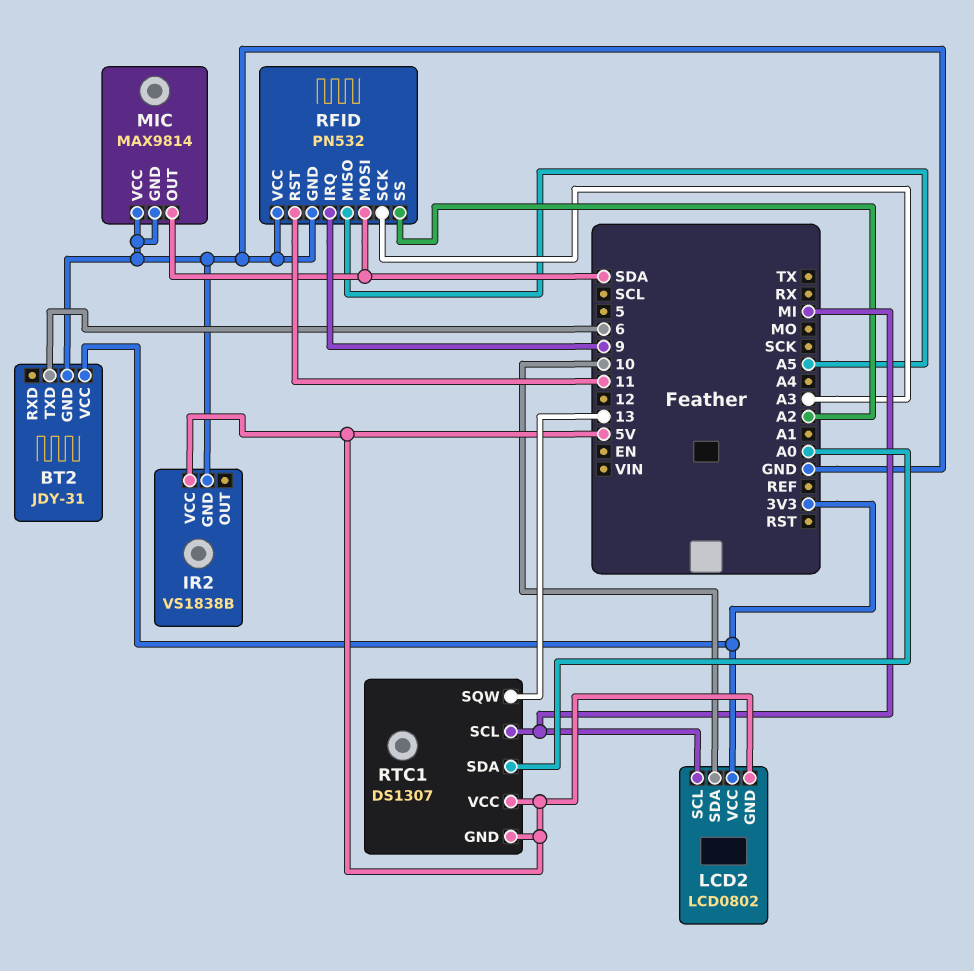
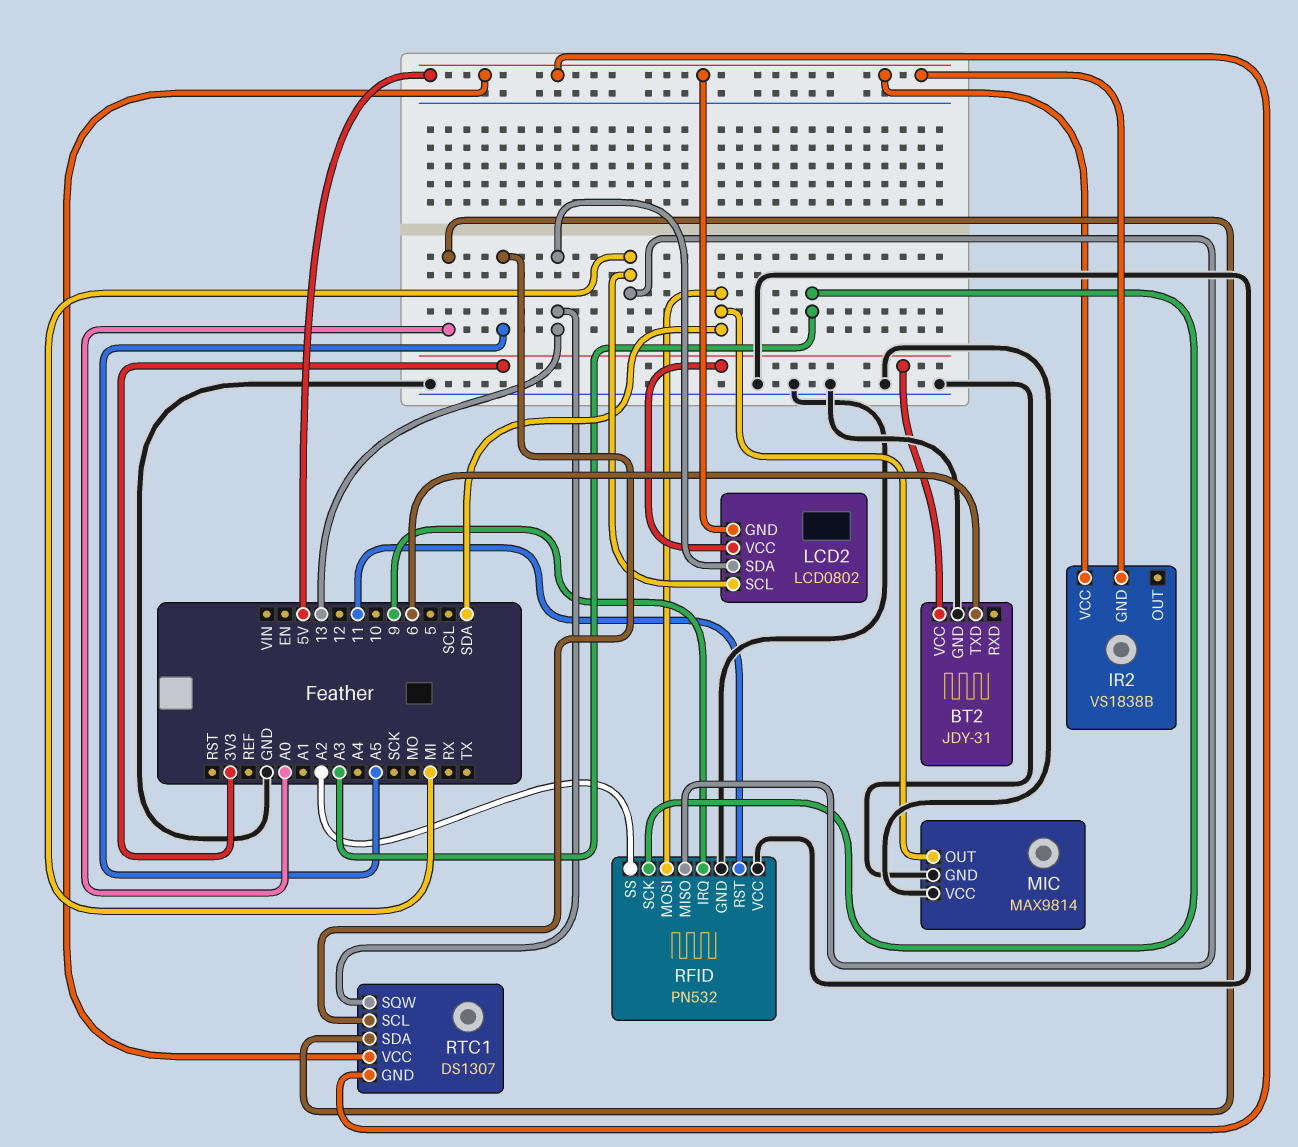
IR2 pin GND: GND -> 5V
LCD2 pin SDA: 10 -> 13
RFID pin MISO: A5 -> MI
RTC1 pin SCL: MI -> A5

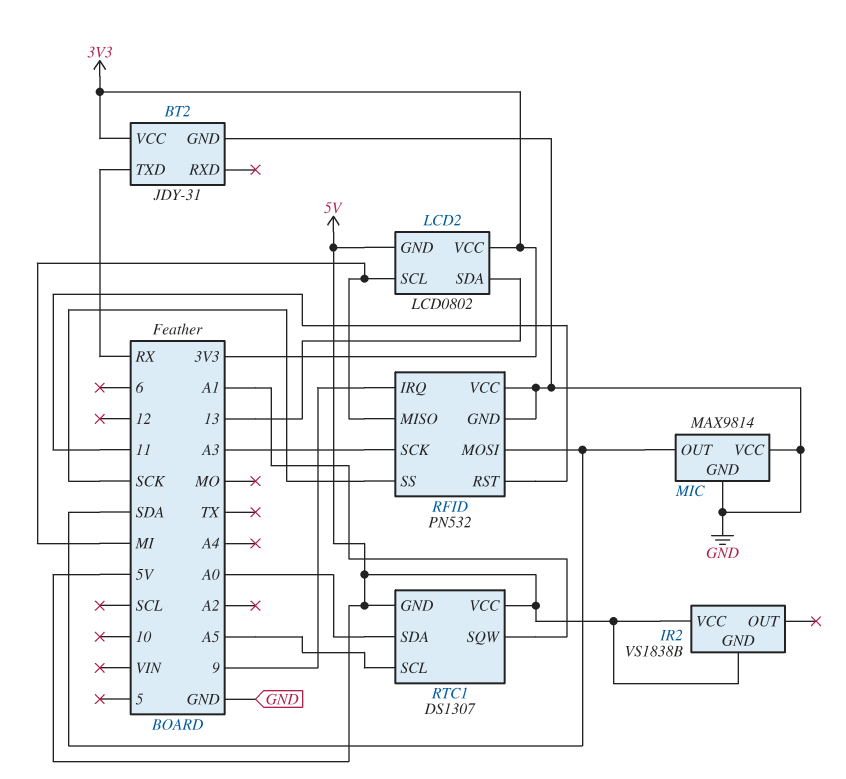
BT2 pin TXD: 6 -> RX
RFID pin SS: A2 -> SCK
RTC1 pin SQW: 13 -> A1

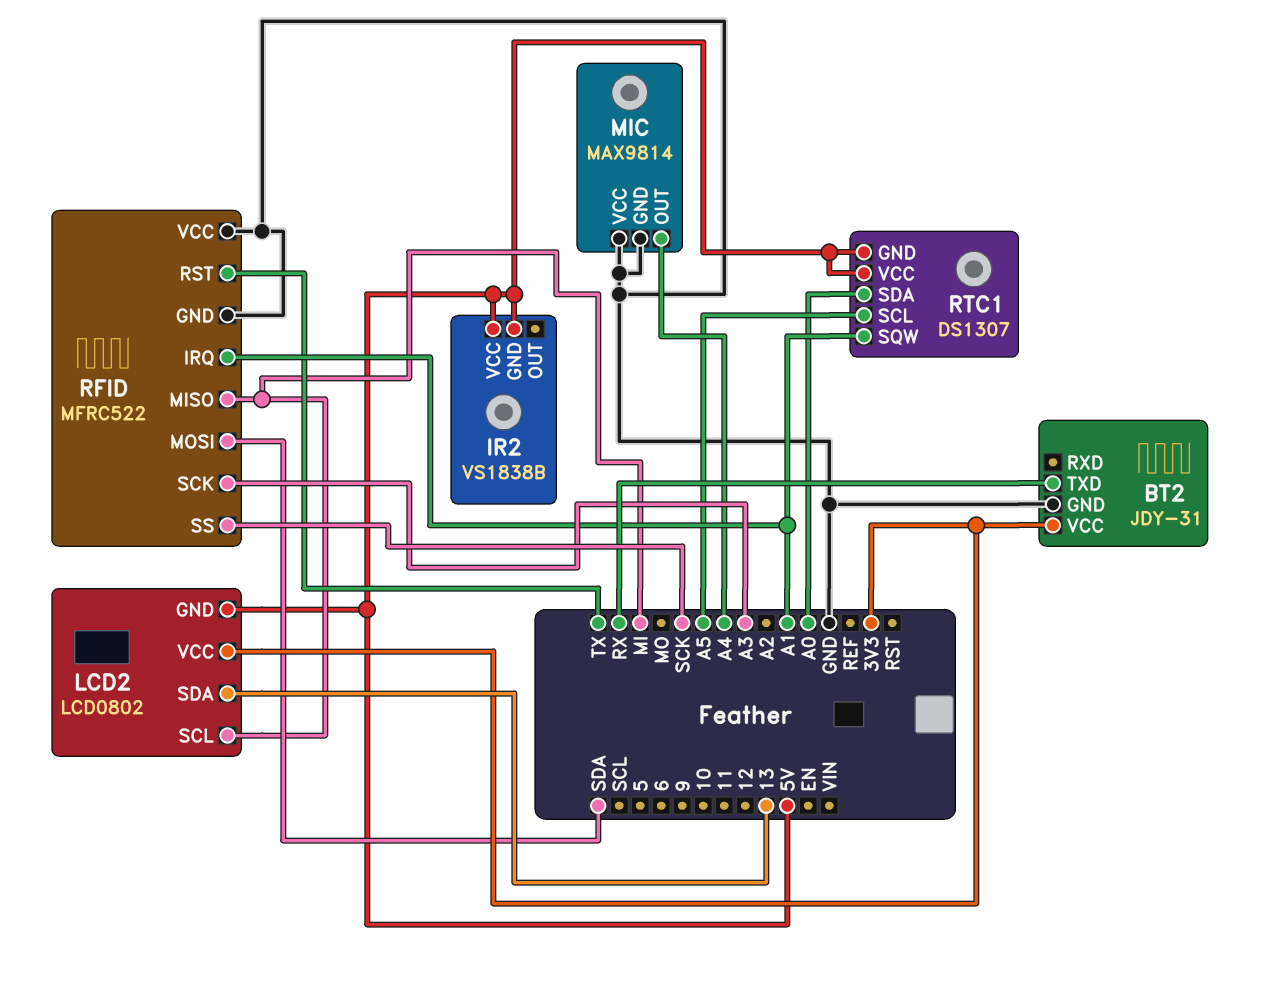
MIC pin OUT: SDA -> A4
RFID: PN532 -> MFRC522
RFID pin IRQ: 9 -> A1
RFID pin RST: 11 -> TX

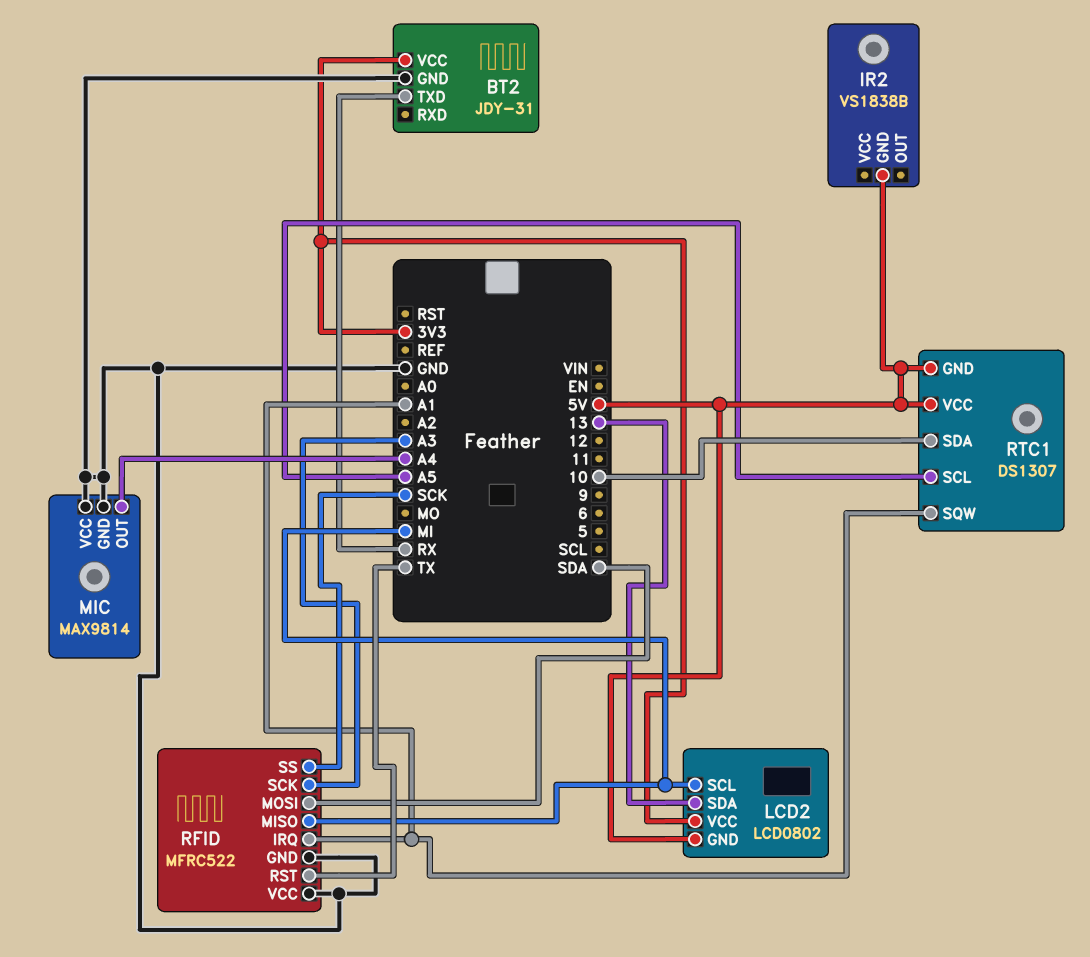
IR2 pin VCC: 5V -> none
RTC1 pin SDA: A0 -> 10

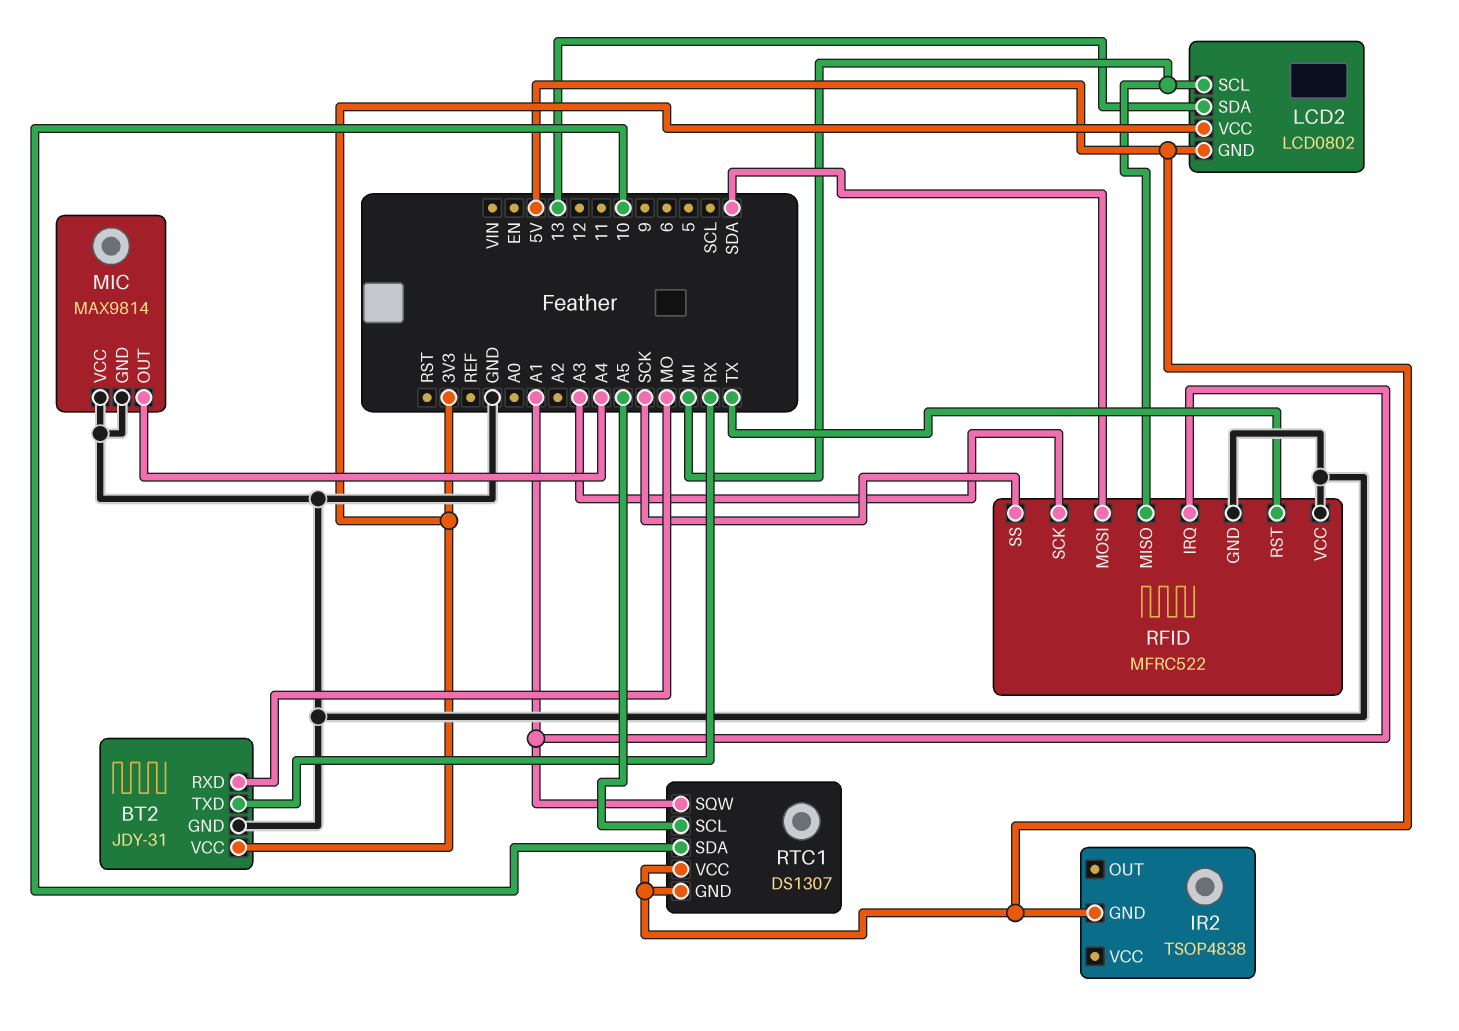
BT2 pin RXD: none -> MO
IR2: VS1838B -> TSOP4838

